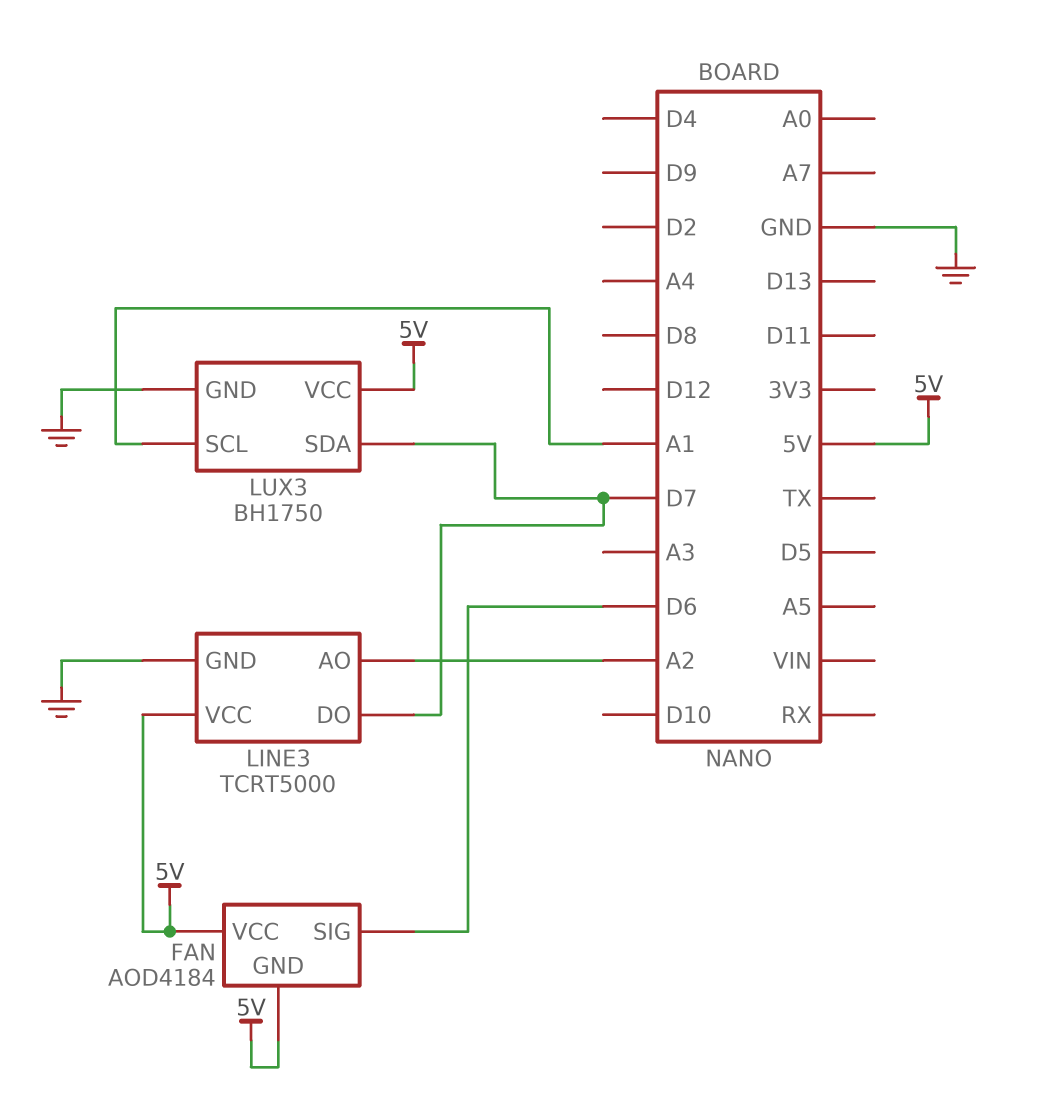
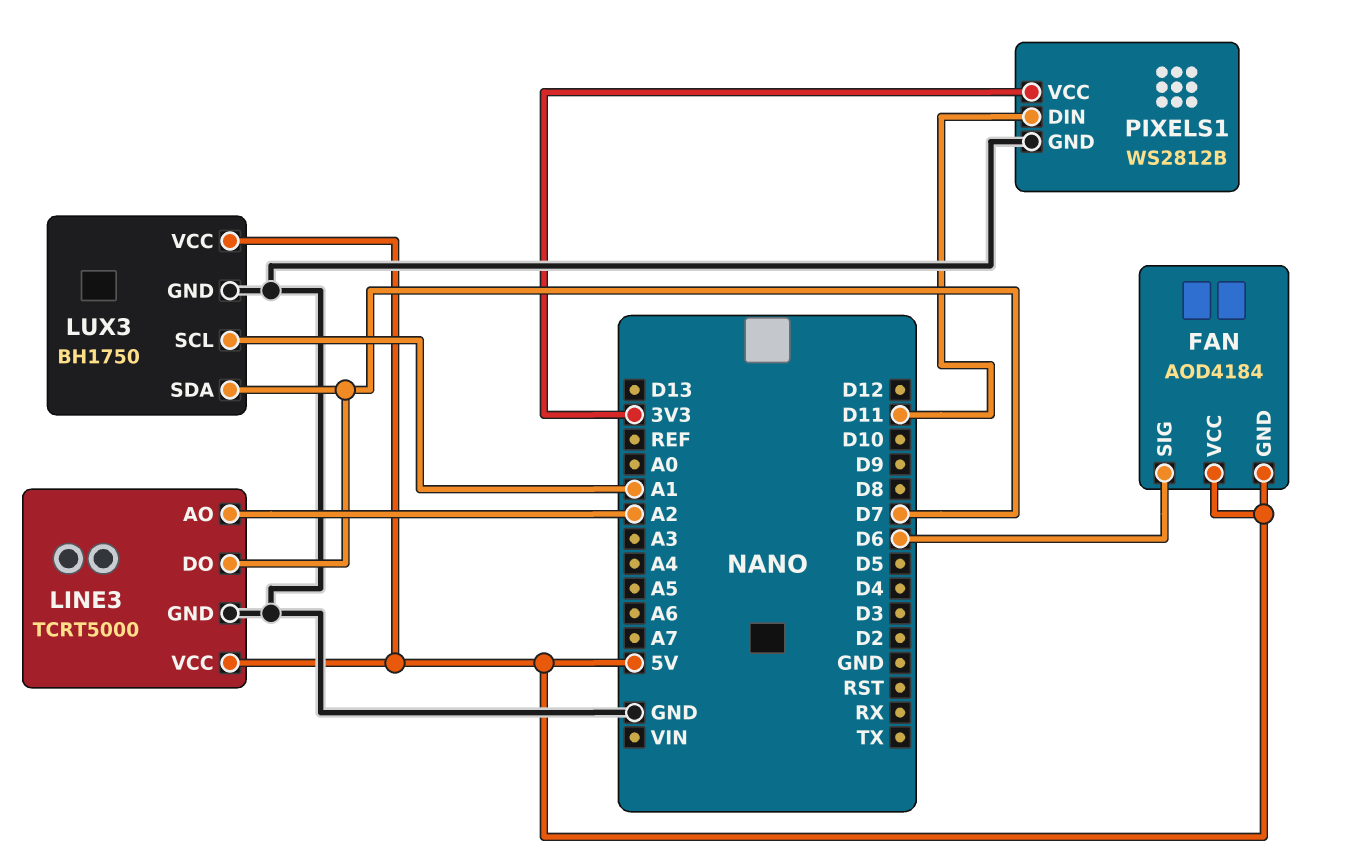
PIXELS1: none -> WS2812B
PIXELS1 pin DIN: none -> D11
PIXELS1 pin GND: none -> GND
PIXELS1 pin VCC: none -> 3V3

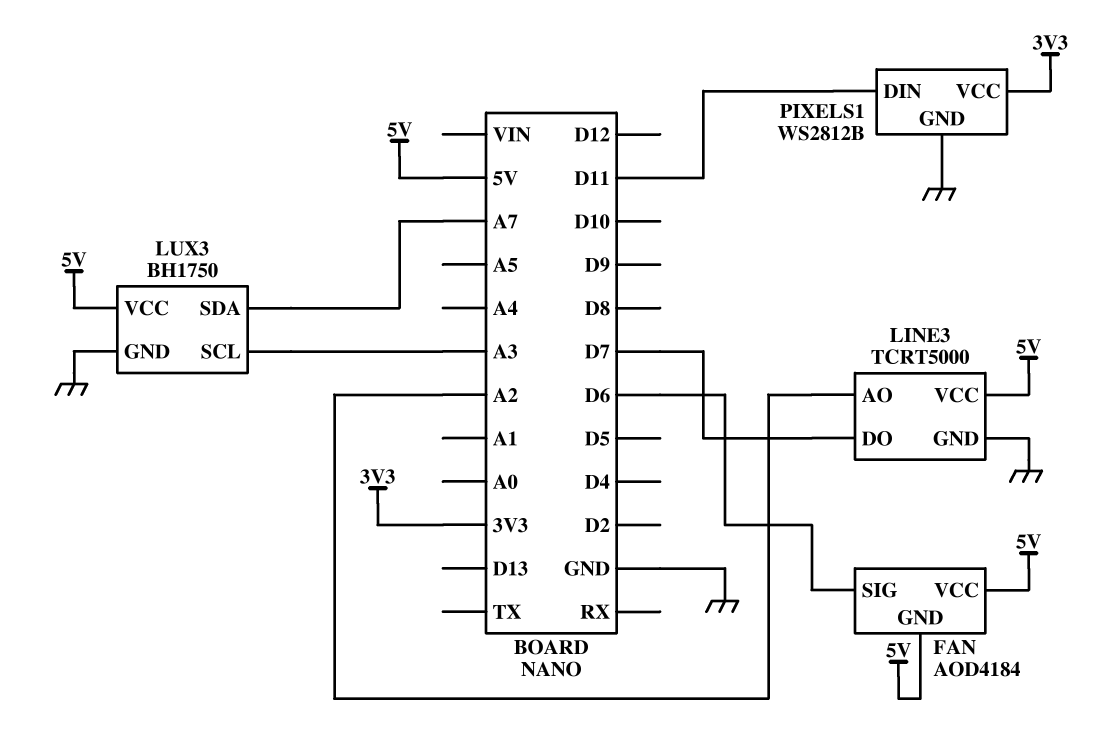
LUX3 pin SCL: A1 -> A3
LUX3 pin SDA: D7 -> A7

